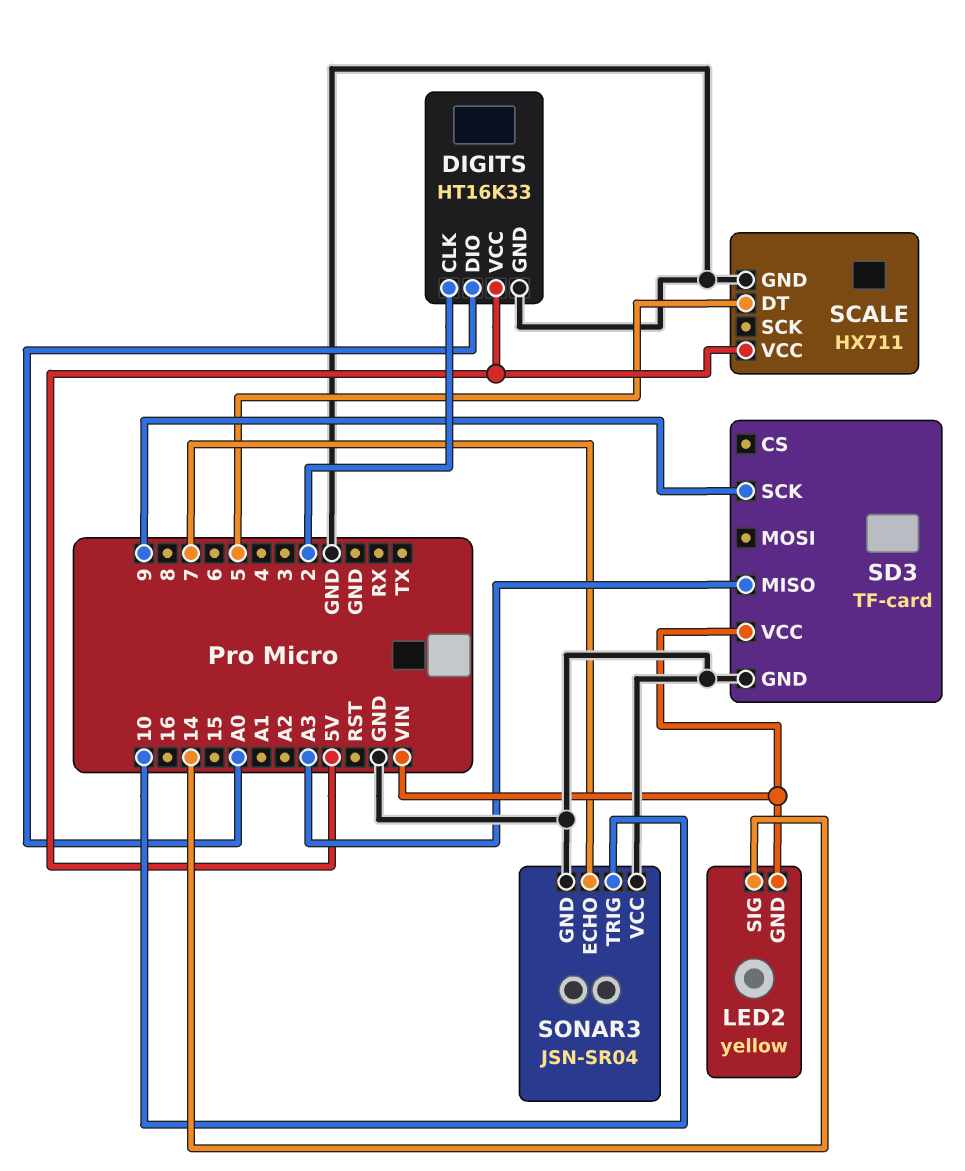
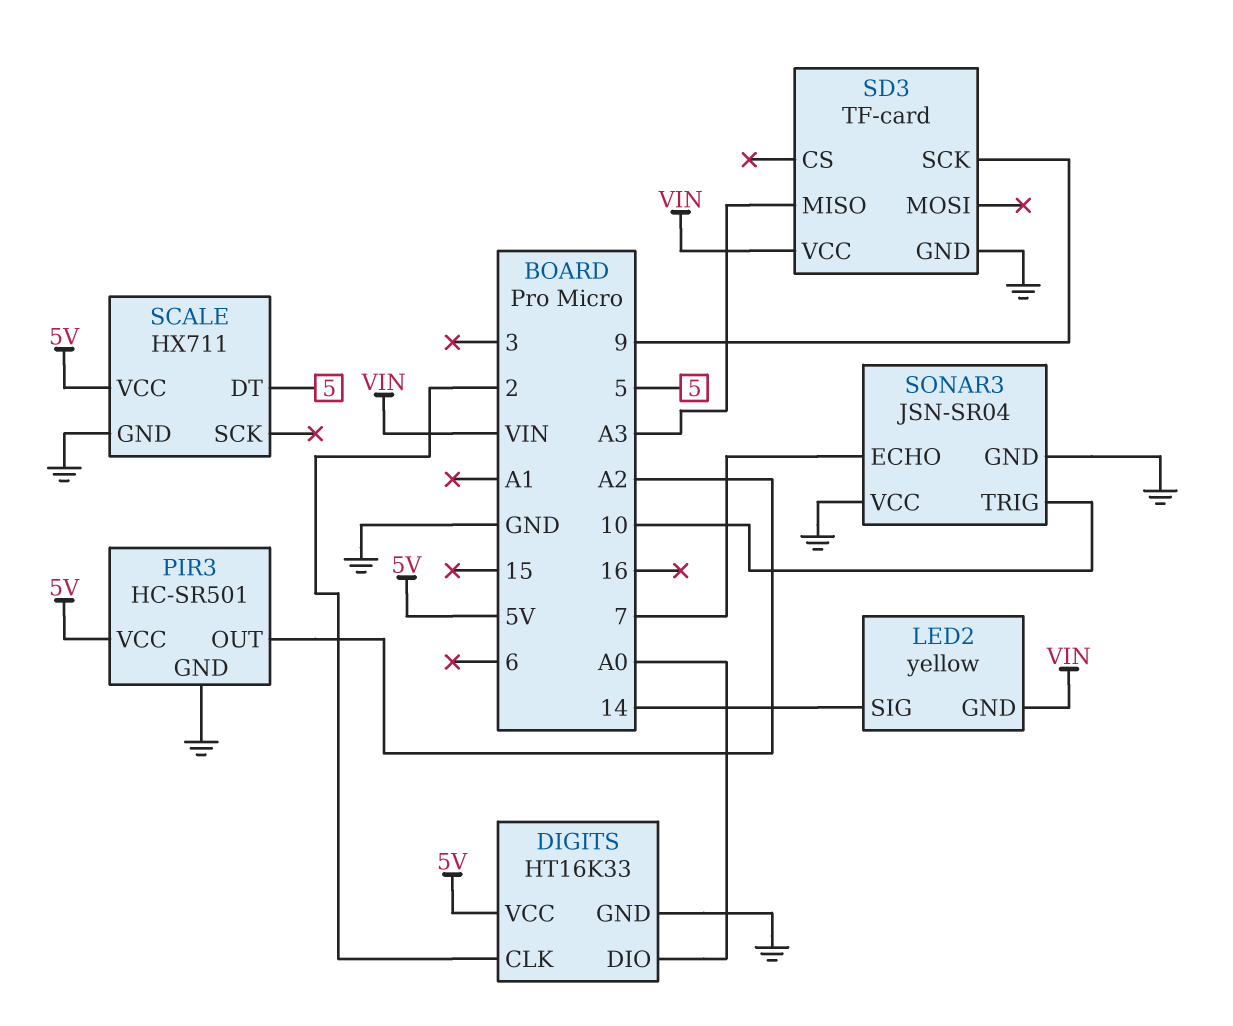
PIR3: none -> HC-SR501
PIR3 pin GND: none -> GND
PIR3 pin OUT: none -> A2
PIR3 pin VCC: none -> 5V

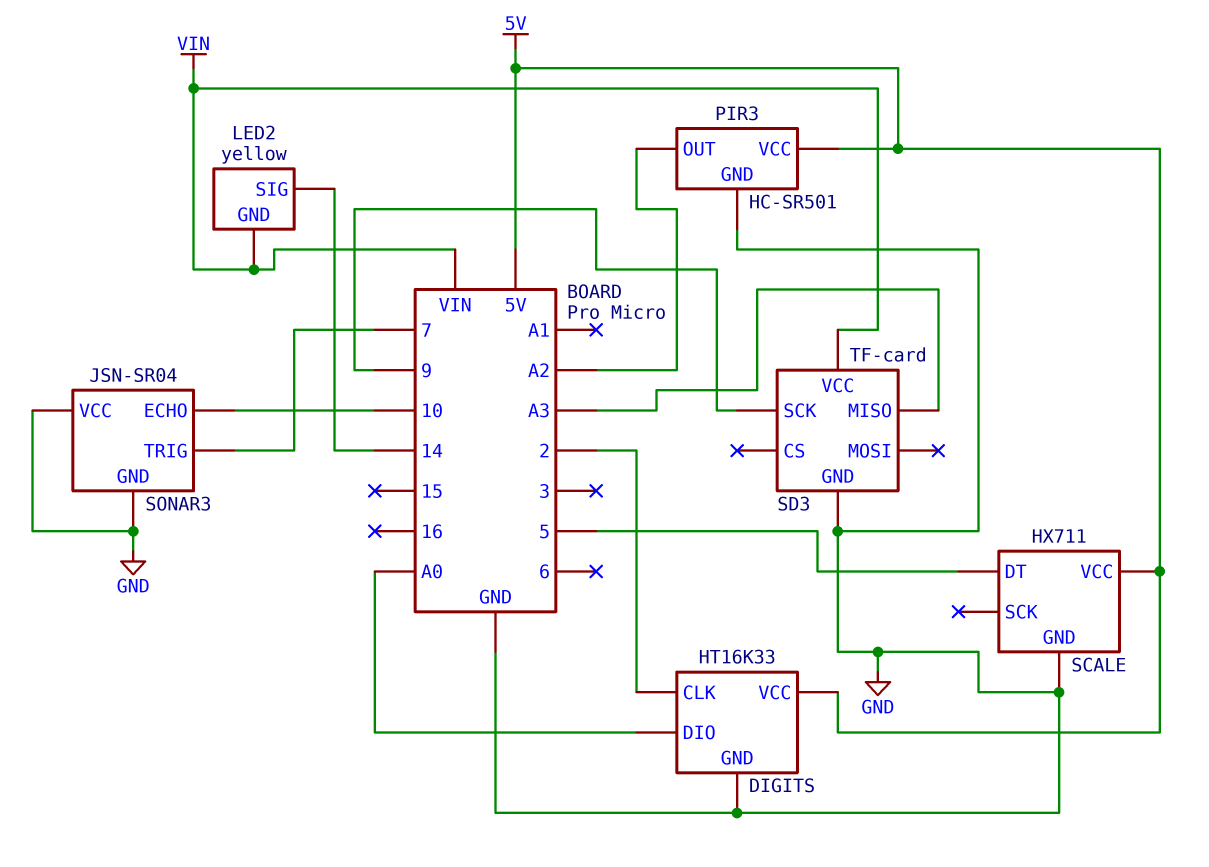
SONAR3 pin ECHO: 7 -> 10
SONAR3 pin TRIG: 10 -> 7

